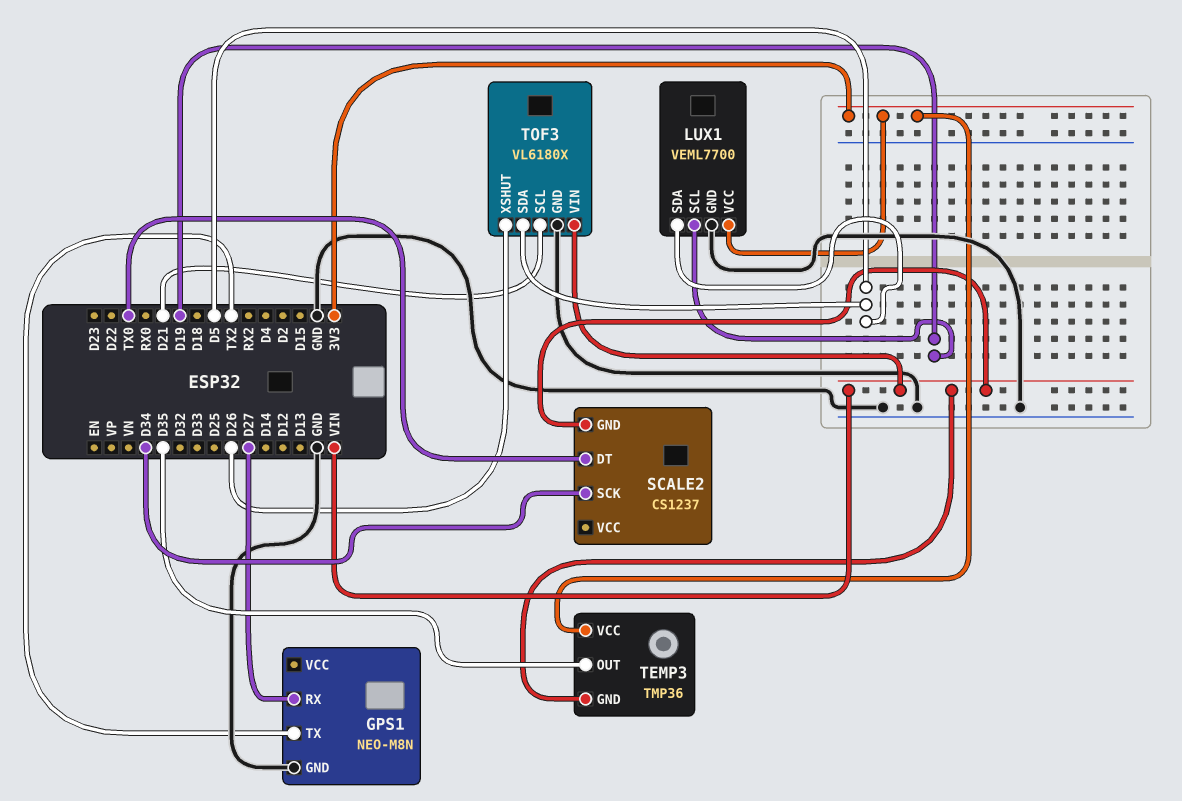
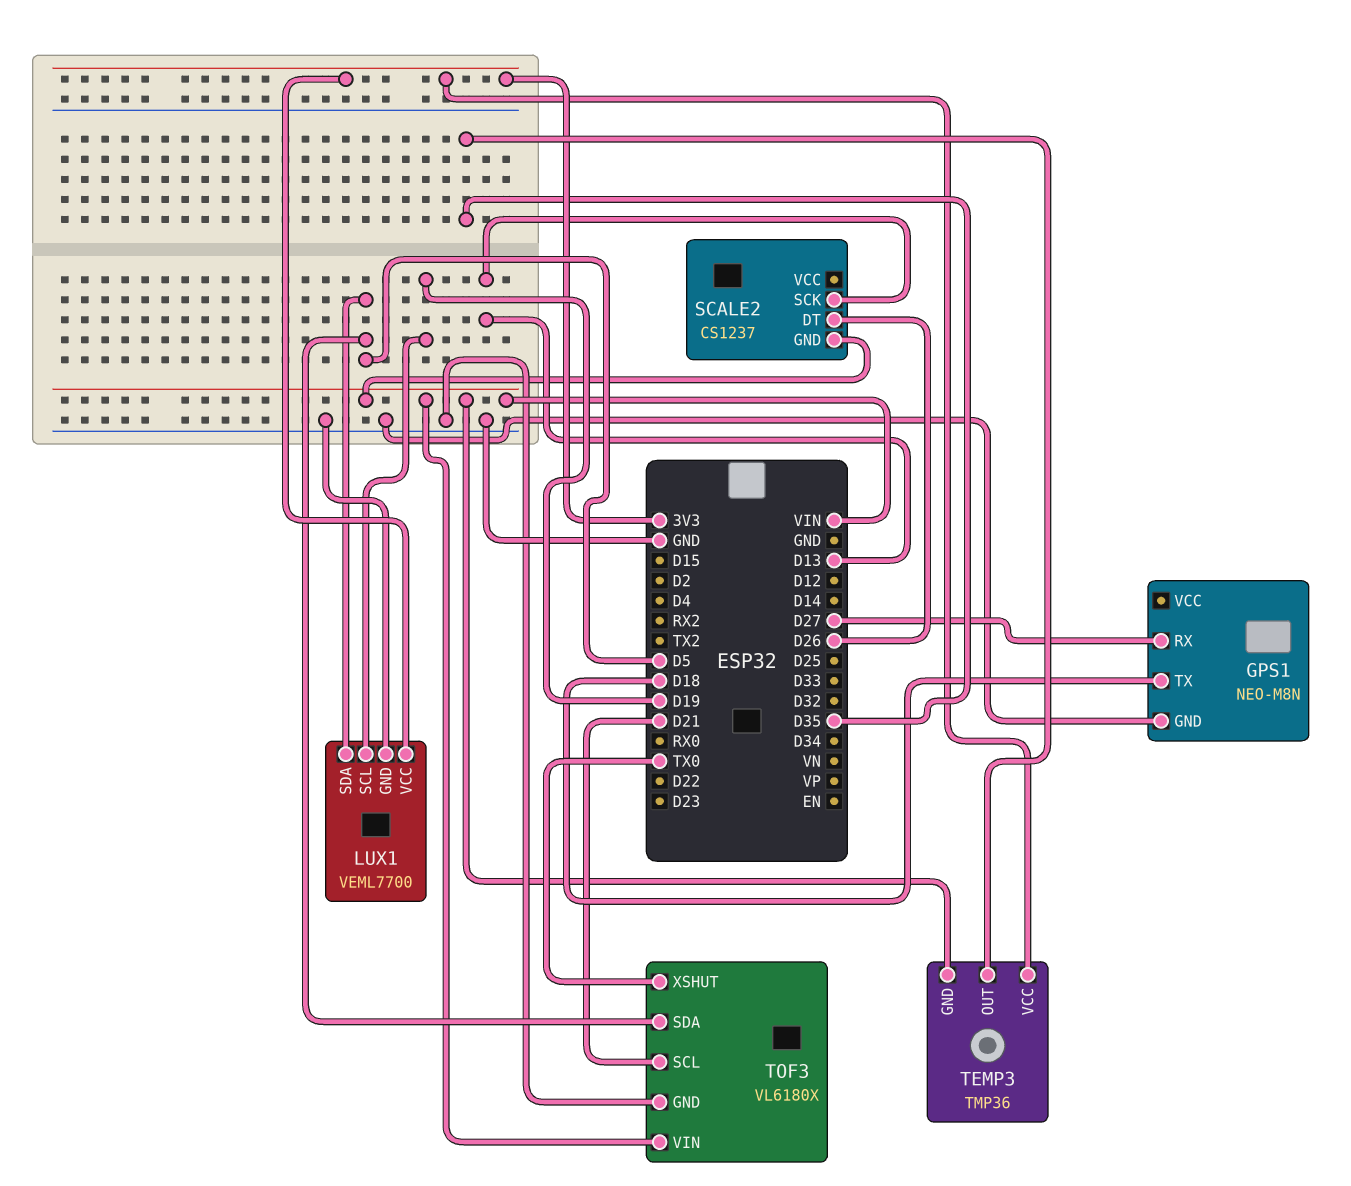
GPS1 pin TX: TX2 -> D18
SCALE2 pin DT: TX0 -> D26
SCALE2 pin SCK: D34 -> D13
TOF3 pin XSHUT: D26 -> TX0

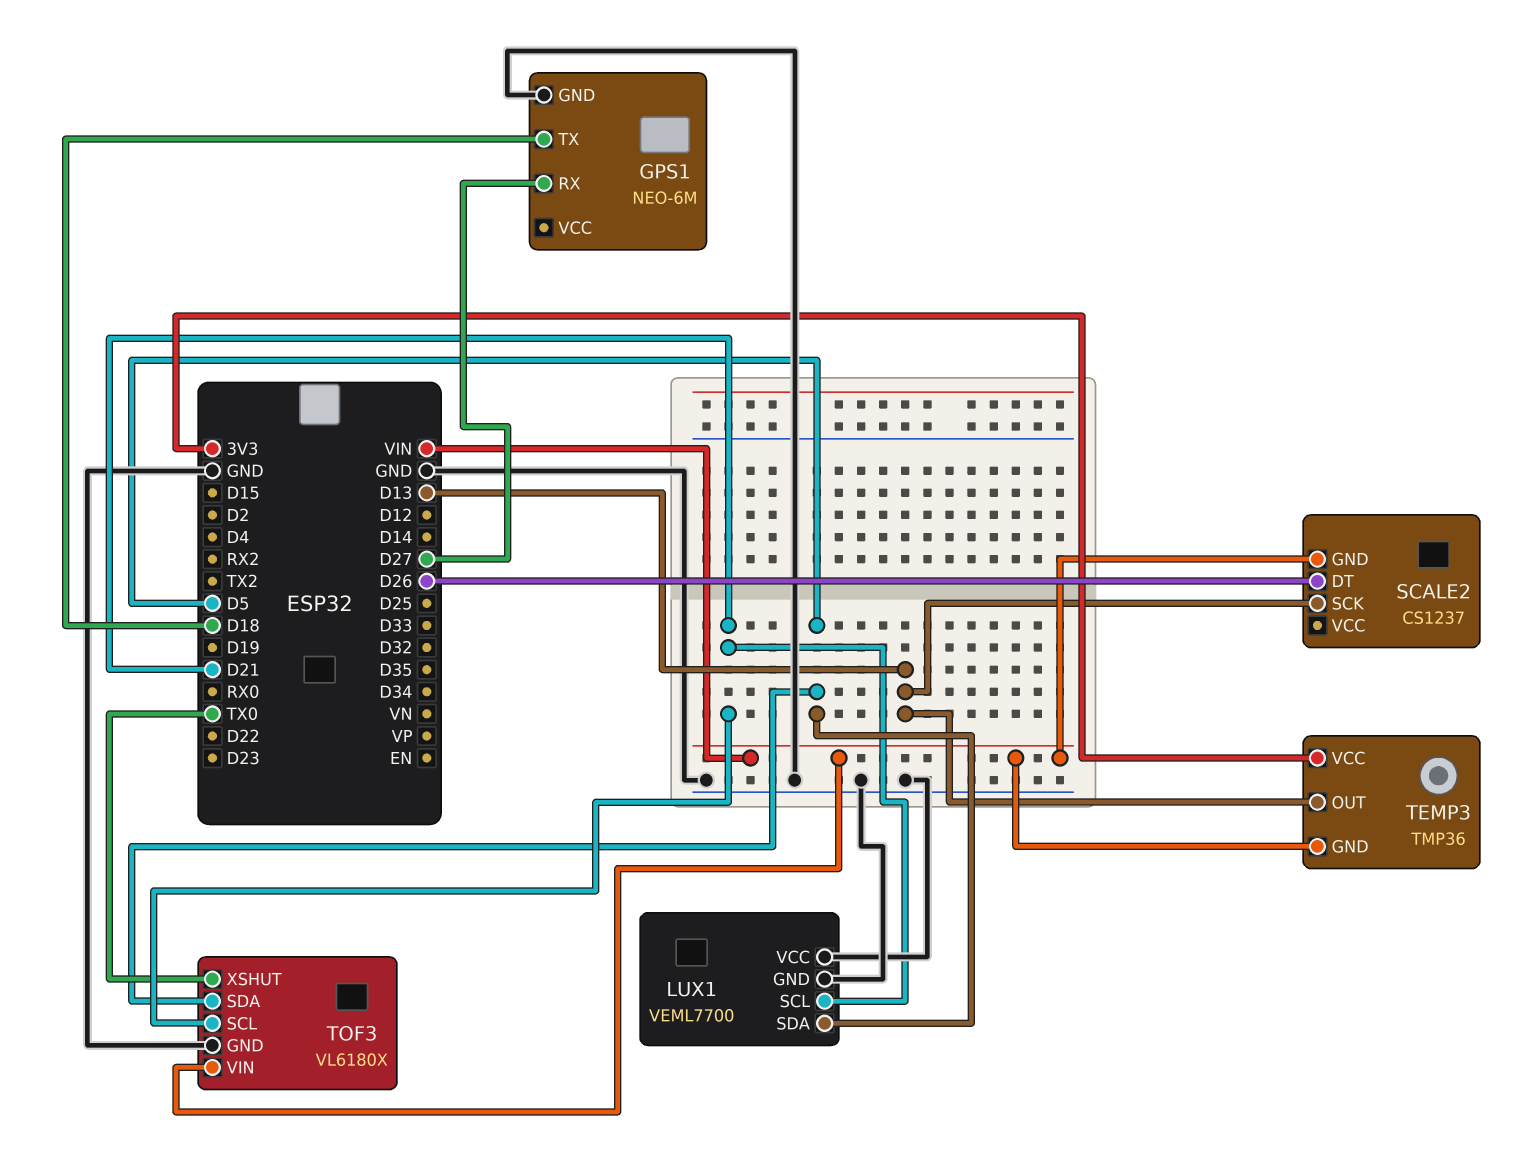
GPS1: NEO-M8N -> NEO-6M
LUX1 pin SCL: D19 -> D21
LUX1 pin VCC: 3V3 -> GND
TEMP3 pin OUT: D35 -> D13

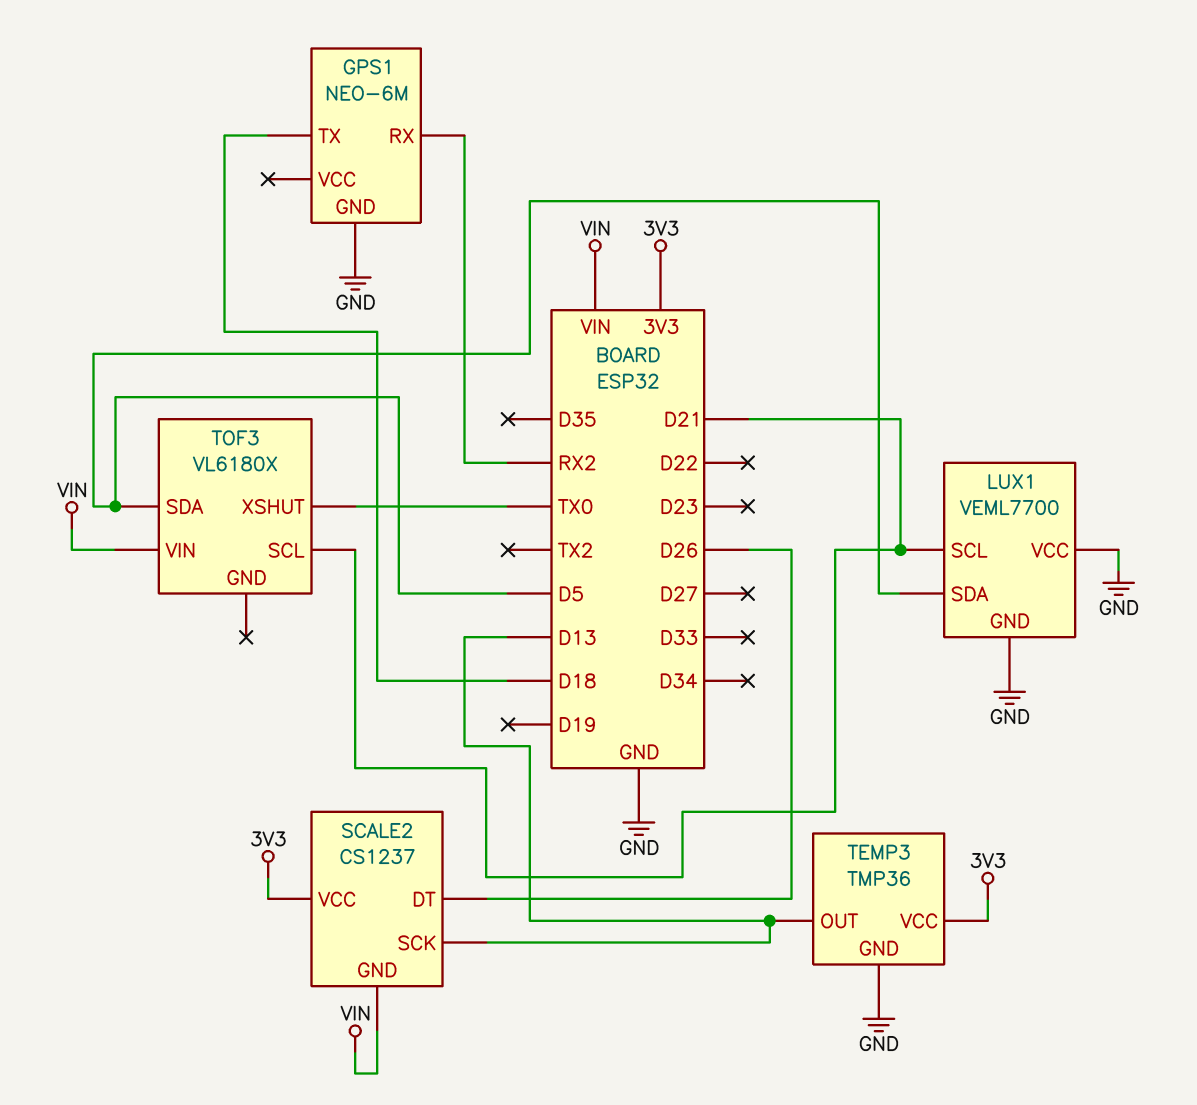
GPS1 pin RX: D27 -> RX2
SCALE2 pin VCC: none -> 3V3
TEMP3 pin GND: VIN -> GND
TOF3 pin GND: GND -> none

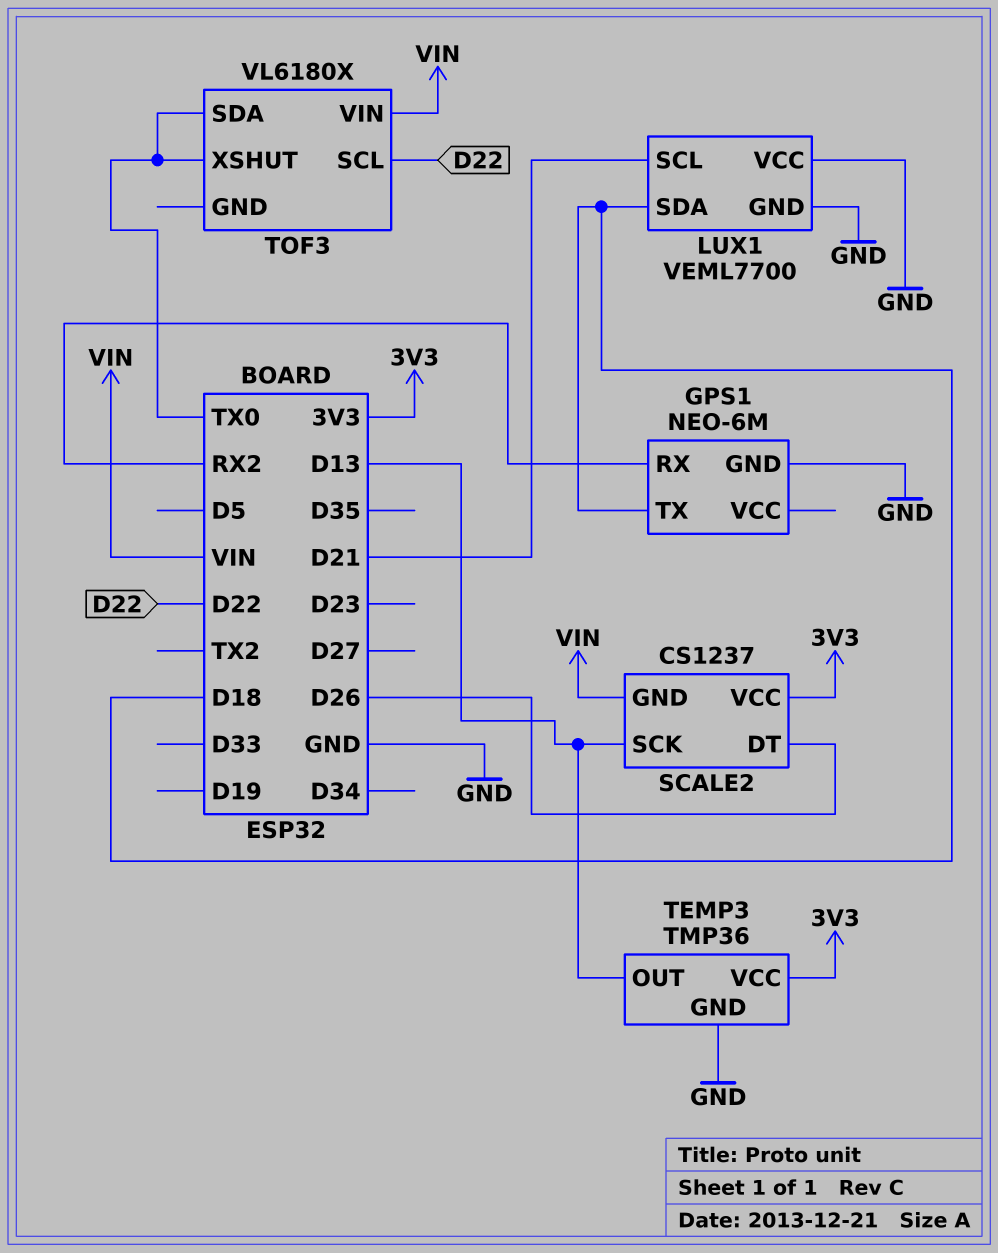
LUX1 pin SDA: D5 -> D18
TOF3 pin SCL: D21 -> D22
TOF3 pin SDA: D5 -> TX0

